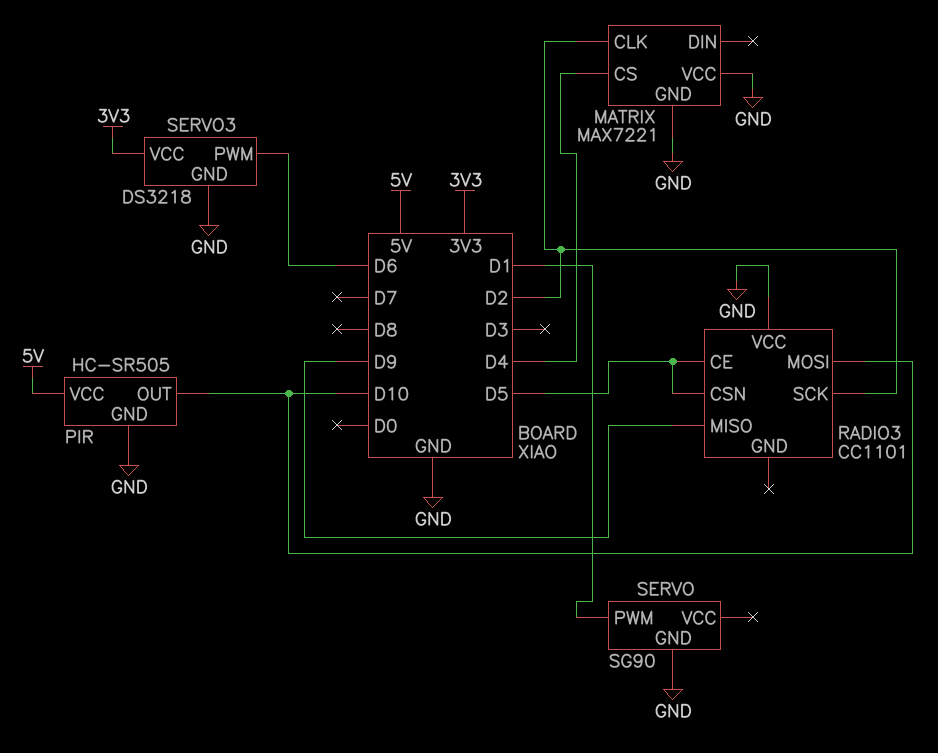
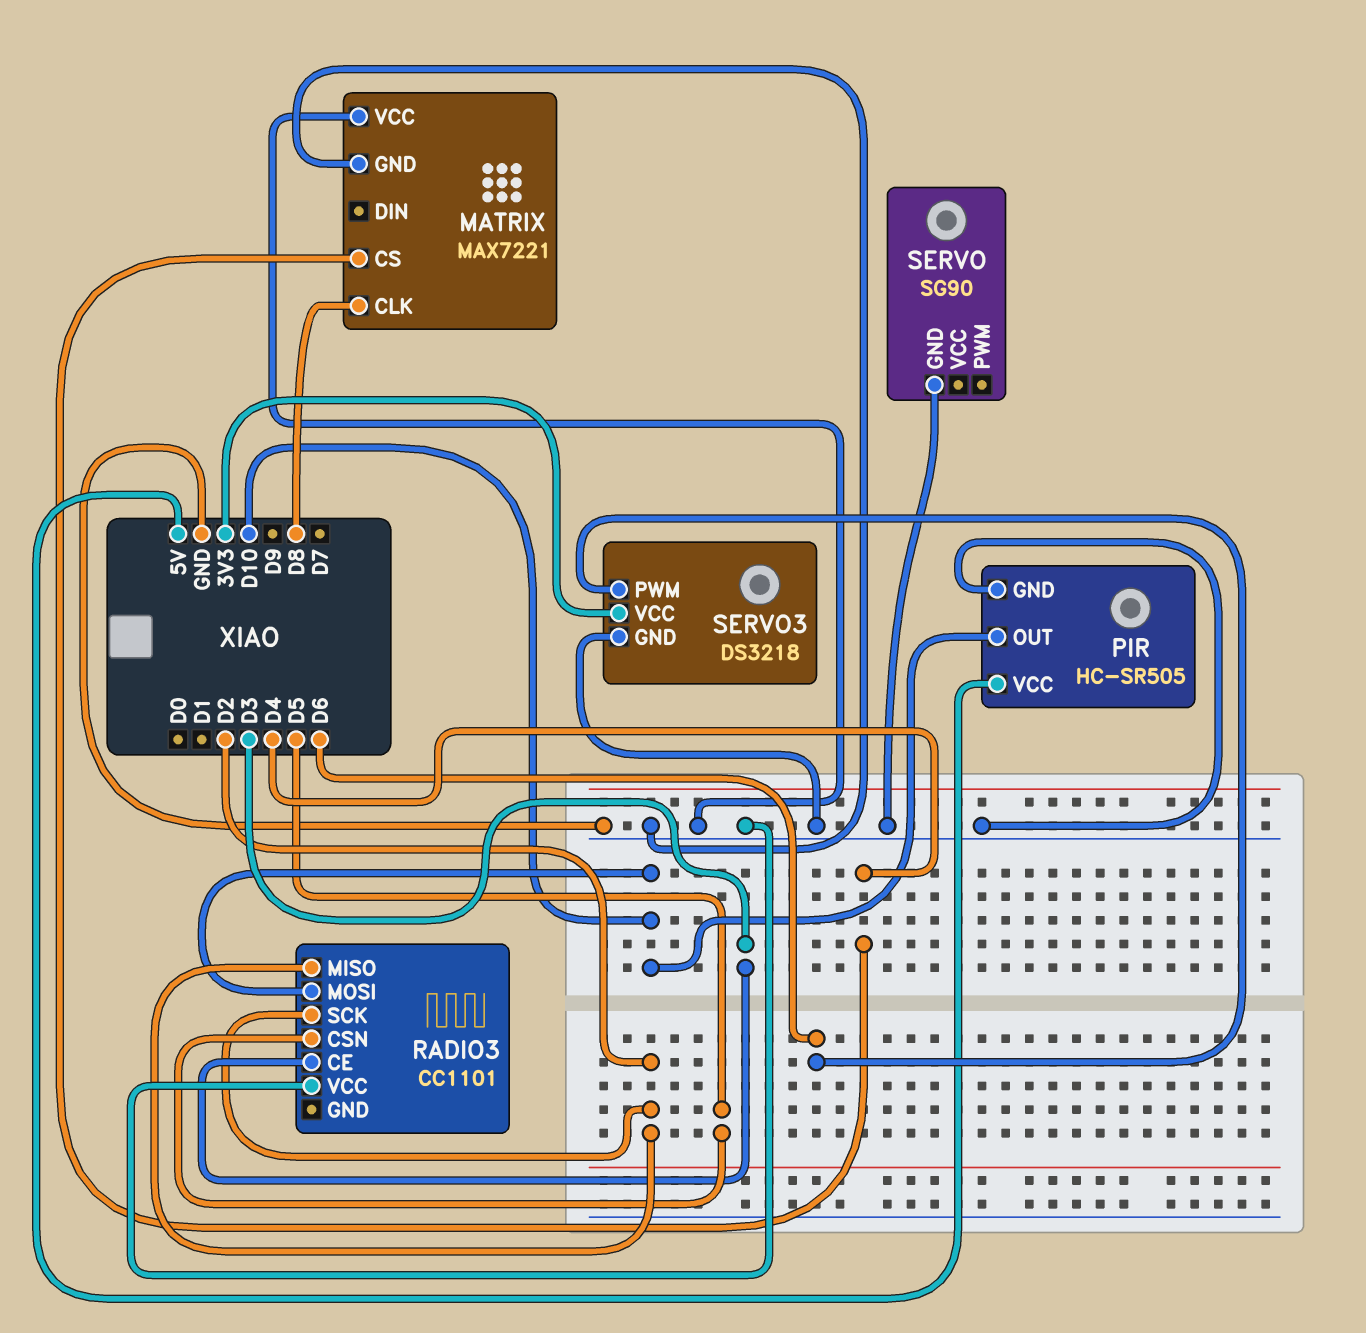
MATRIX pin CLK: D2 -> D8
RADIO3 pin CE: D5 -> D3
RADIO3 pin MISO: D9 -> D2
SERVO pin PWM: D1 -> none

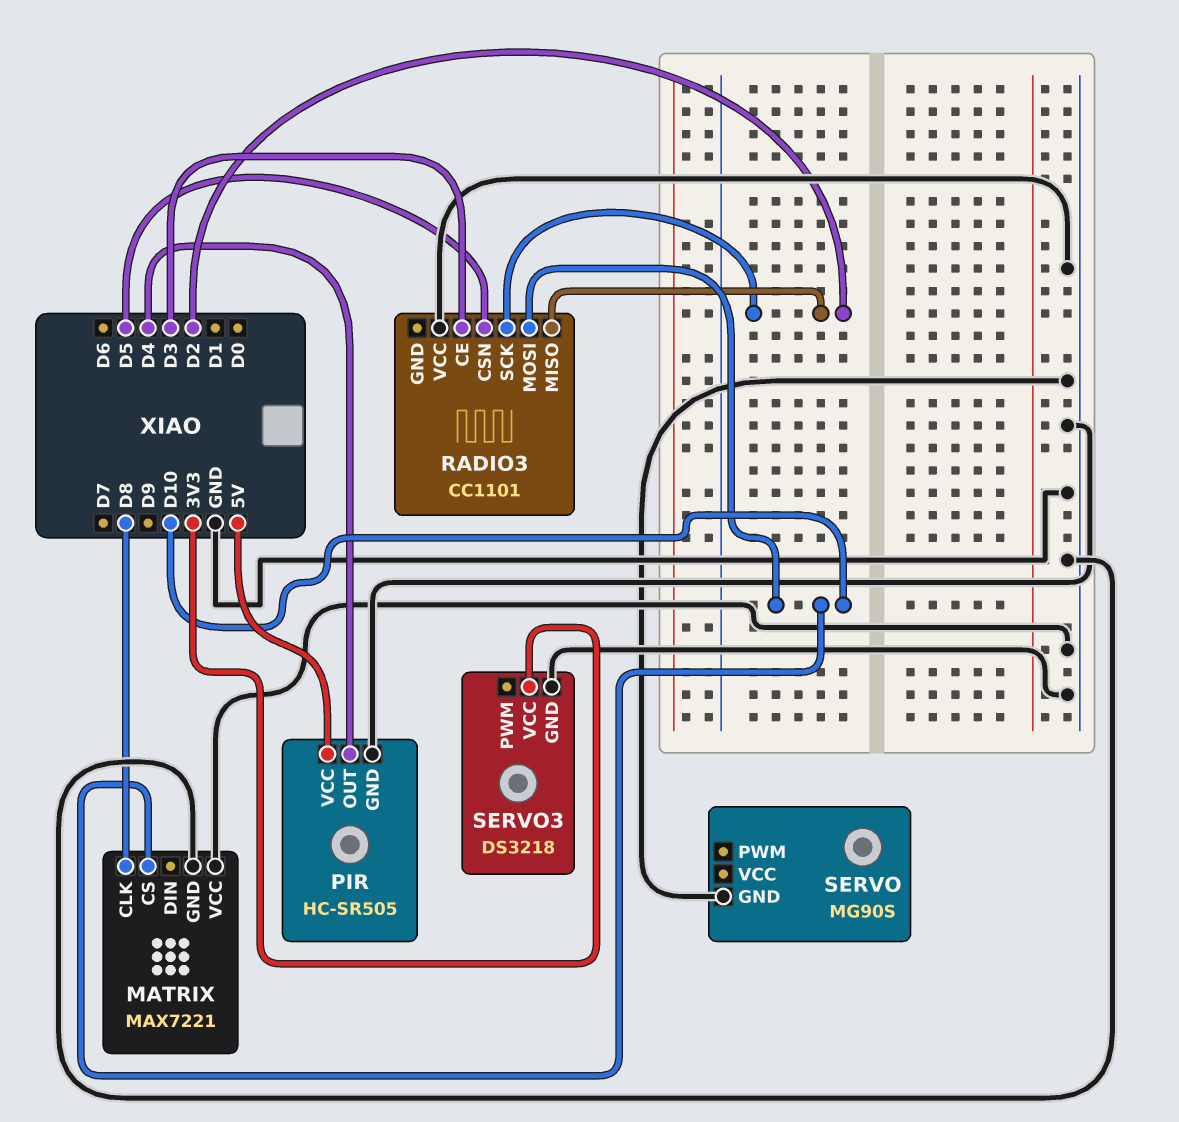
MATRIX pin CS: D4 -> D10
PIR pin OUT: D10 -> D4
SERVO: SG90 -> MG90S
SERVO3 pin PWM: D6 -> none

